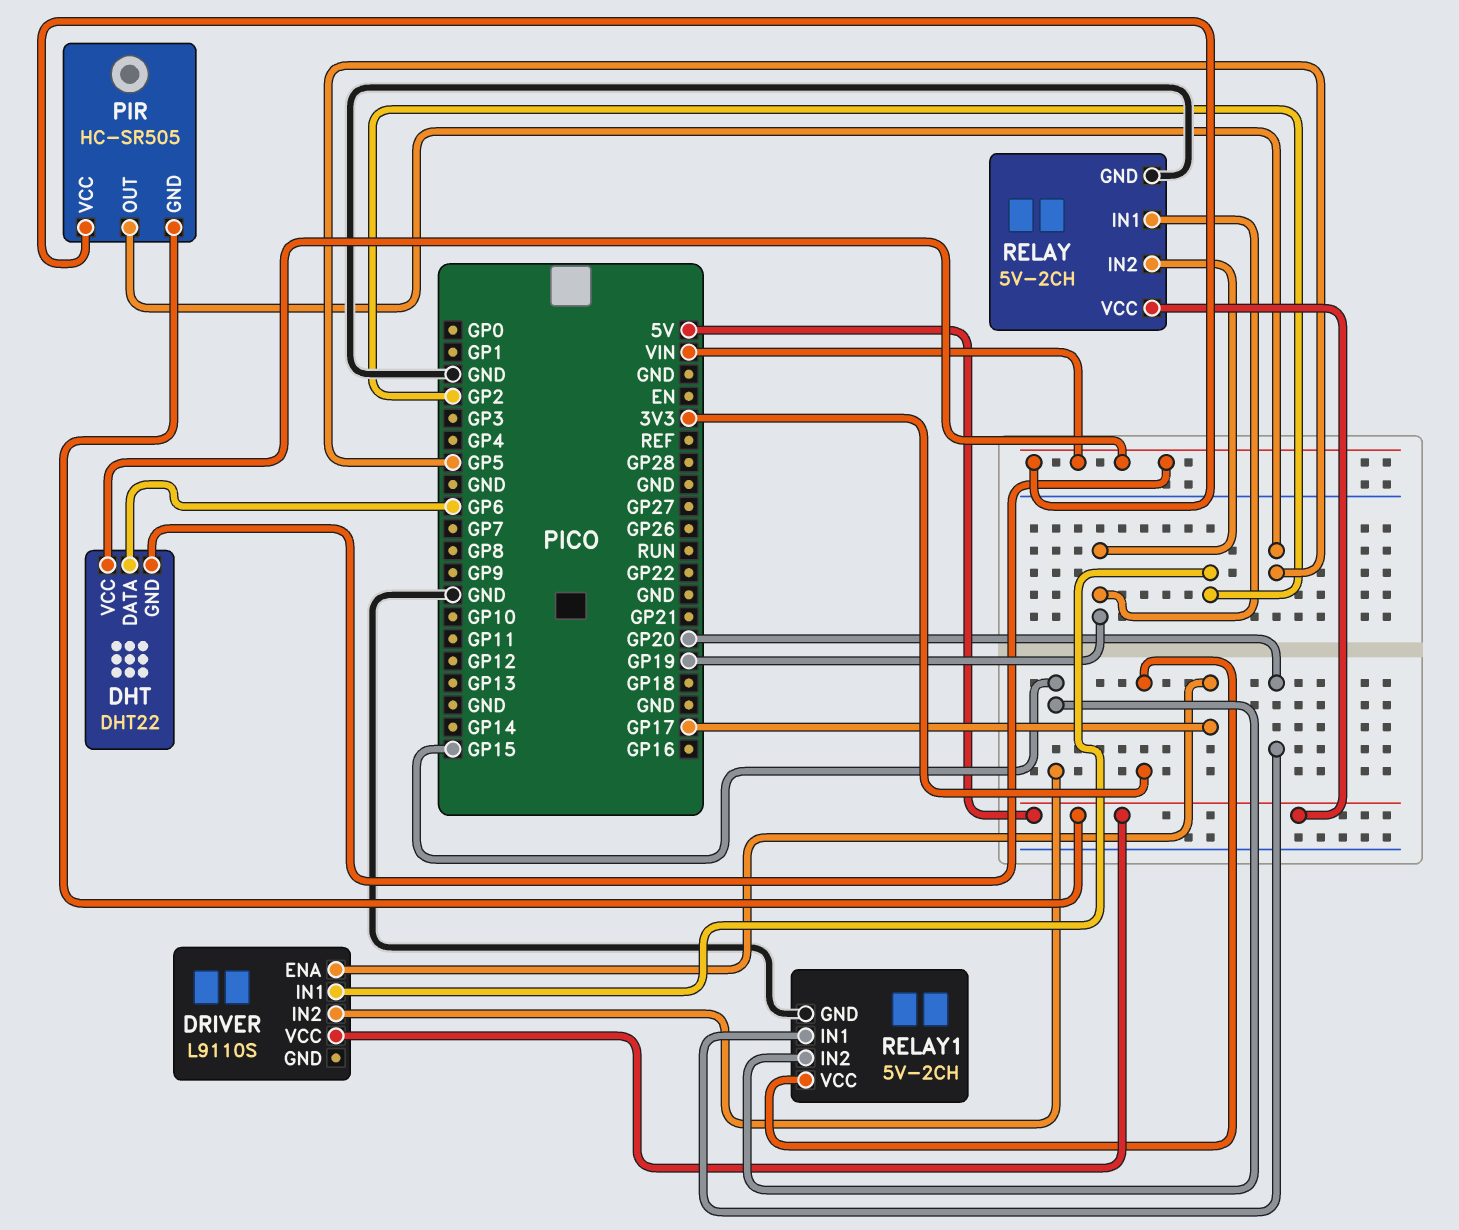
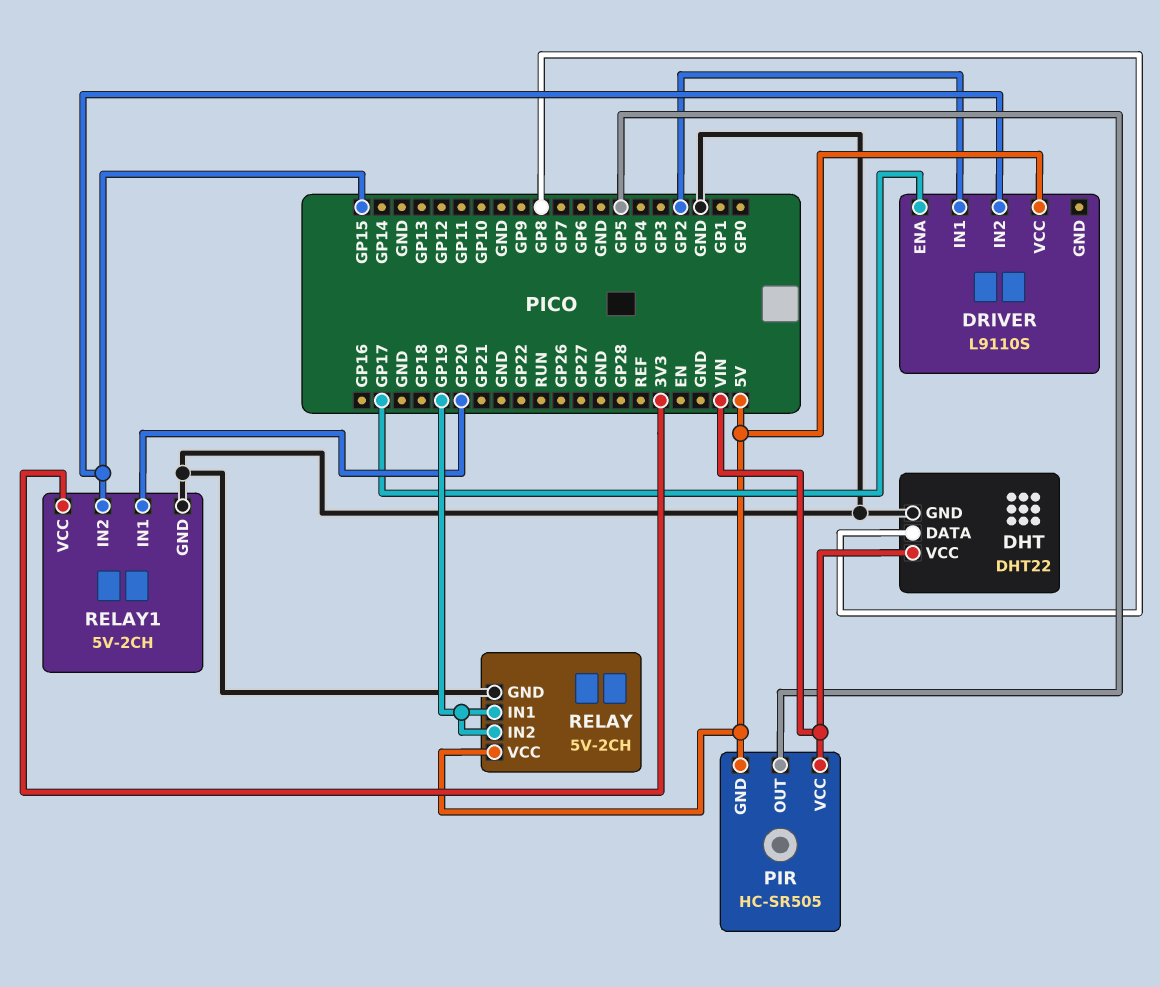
DHT pin DATA: GP6 -> GP8
DHT pin GND: VIN -> GND

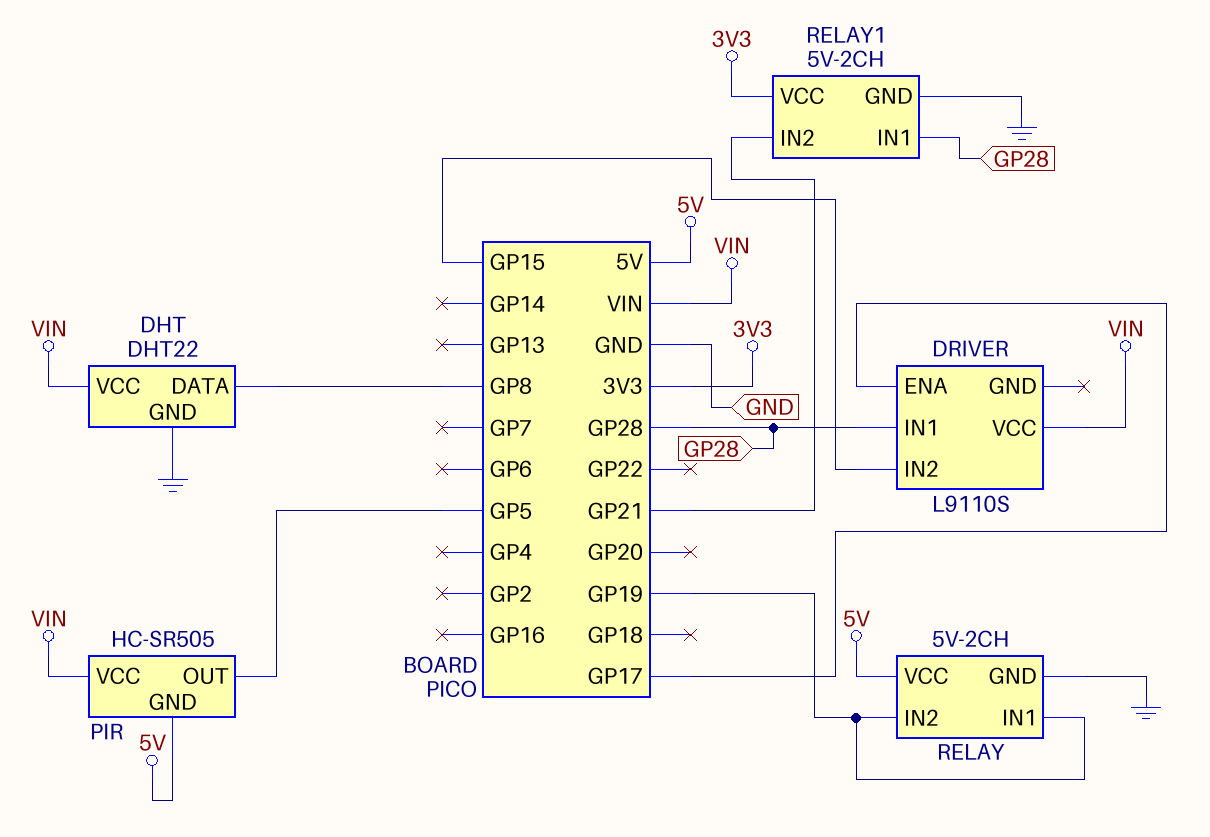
DRIVER pin IN1: GP2 -> GP28
DRIVER pin VCC: 5V -> VIN
RELAY1 pin IN1: GP20 -> GP28
RELAY1 pin IN2: GP15 -> GP21

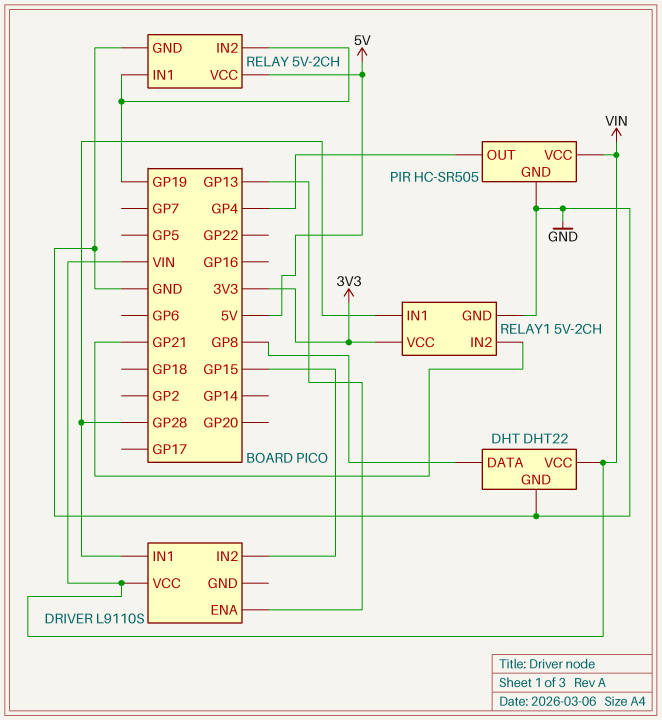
DRIVER pin ENA: GP17 -> GP13
PIR pin GND: 5V -> GND
PIR pin OUT: GP5 -> GP4

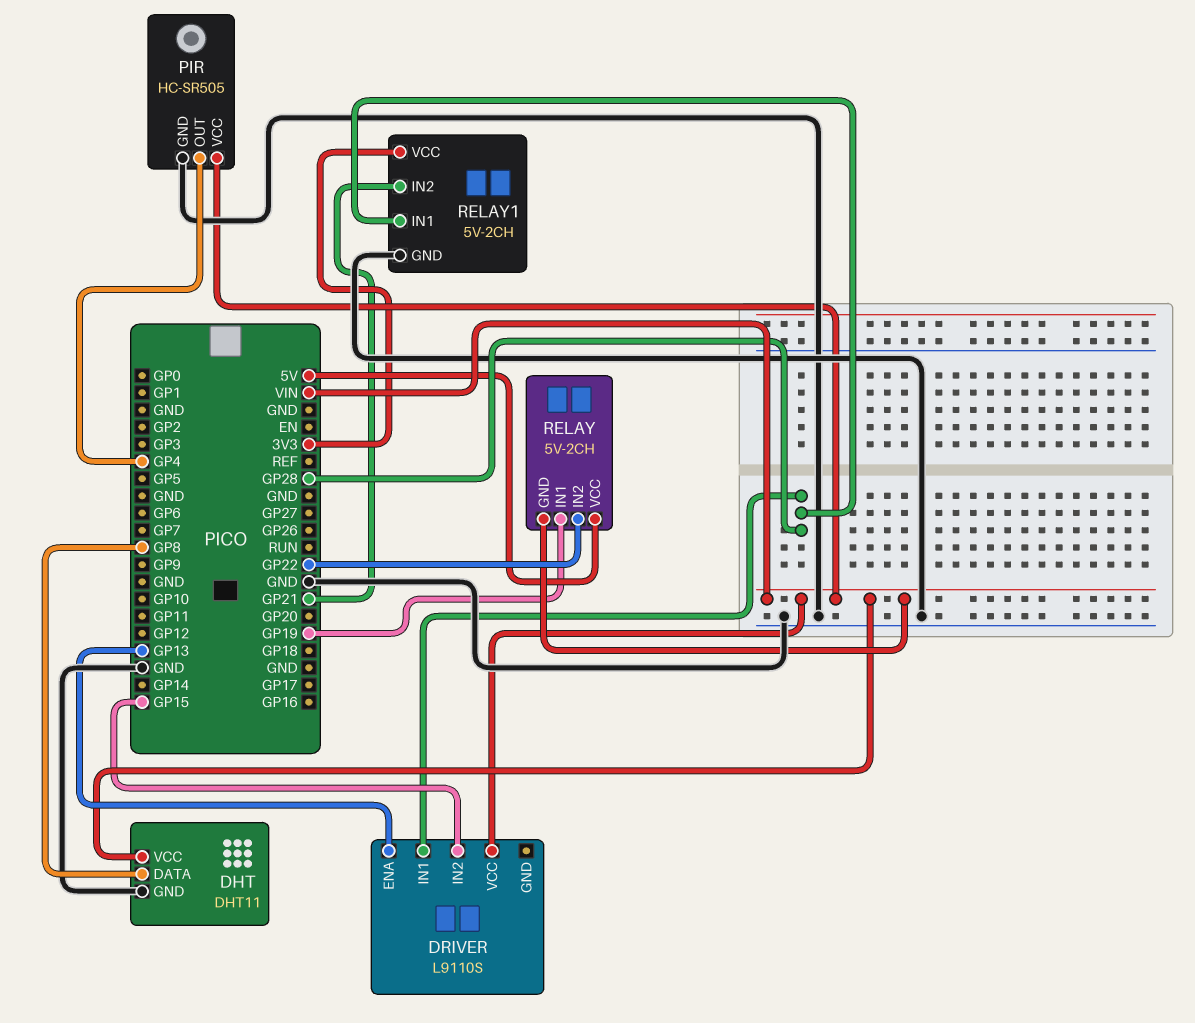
DHT: DHT22 -> DHT11
RELAY pin GND: GND -> VIN
RELAY pin IN2: GP19 -> GP22

